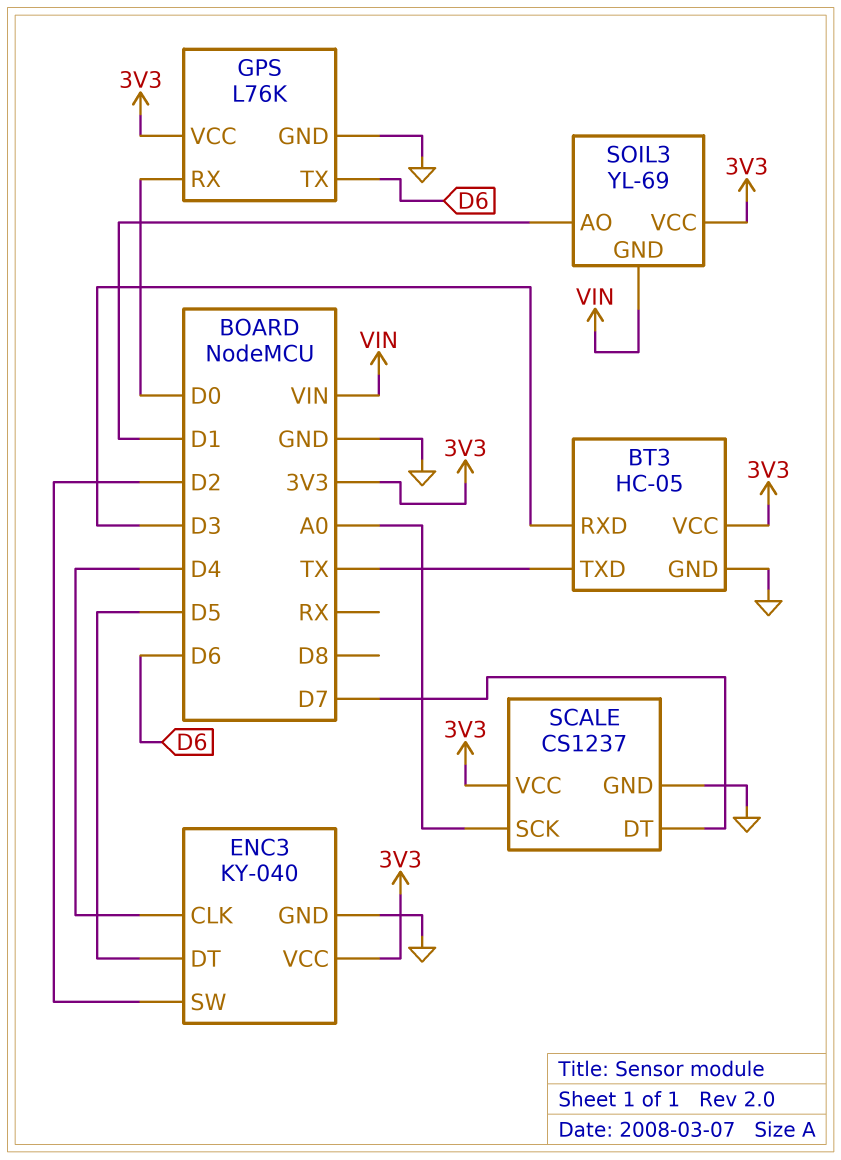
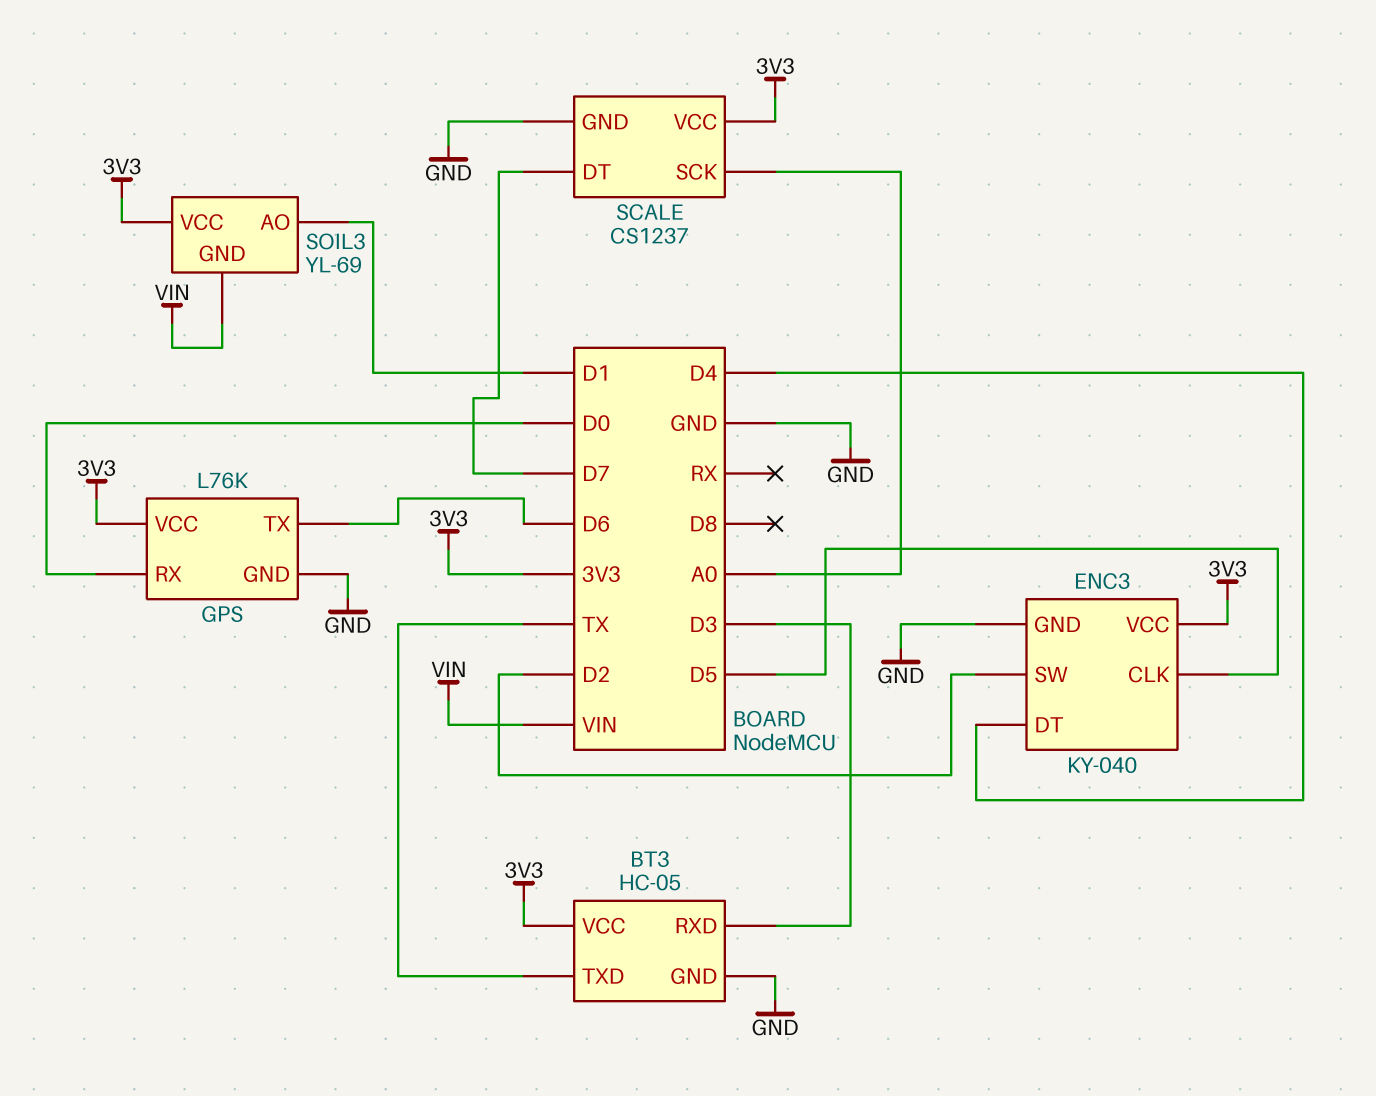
ENC3 pin CLK: D4 -> D5
ENC3 pin DT: D5 -> D4

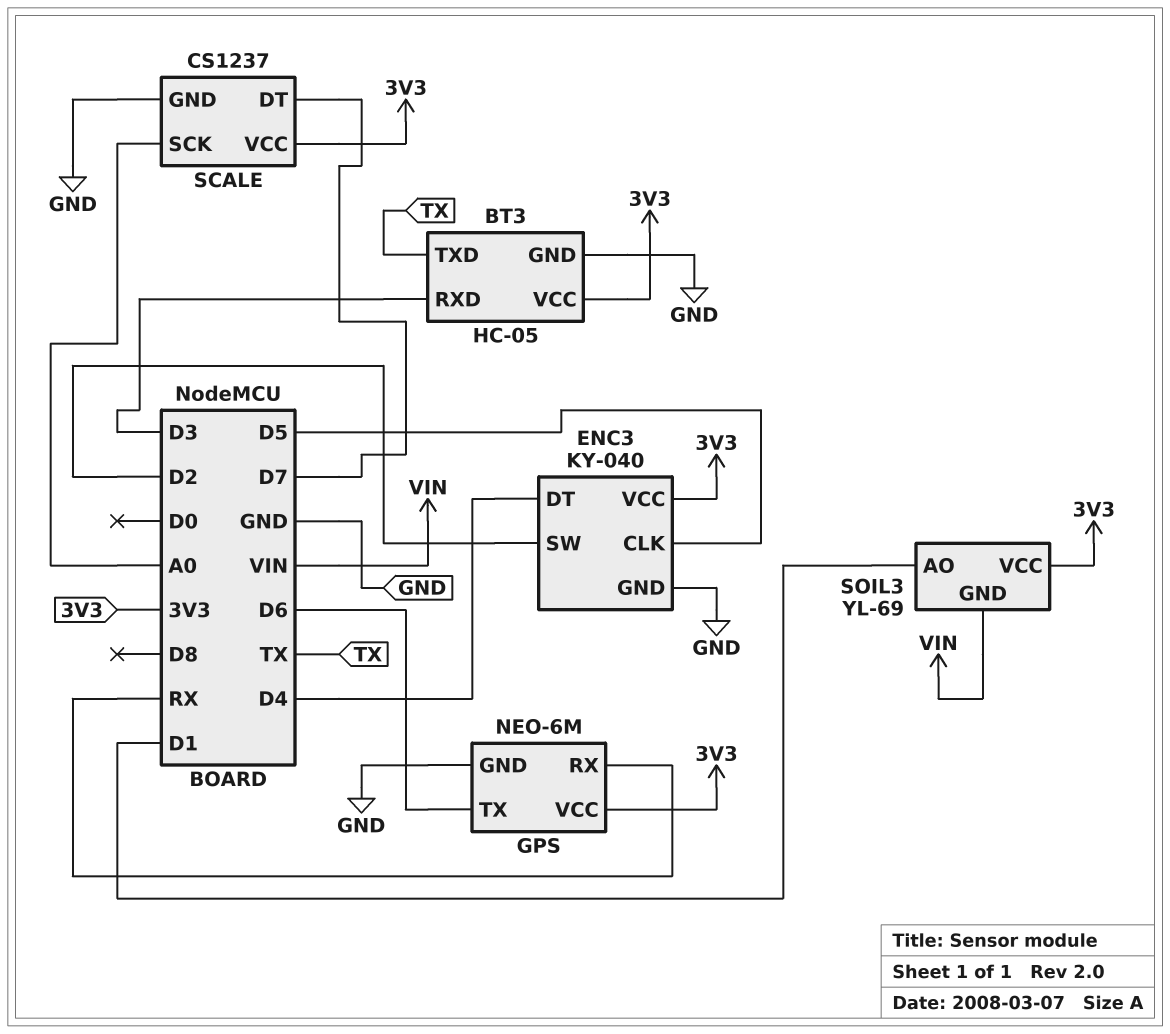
GPS: L76K -> NEO-6M
GPS pin RX: D0 -> RX

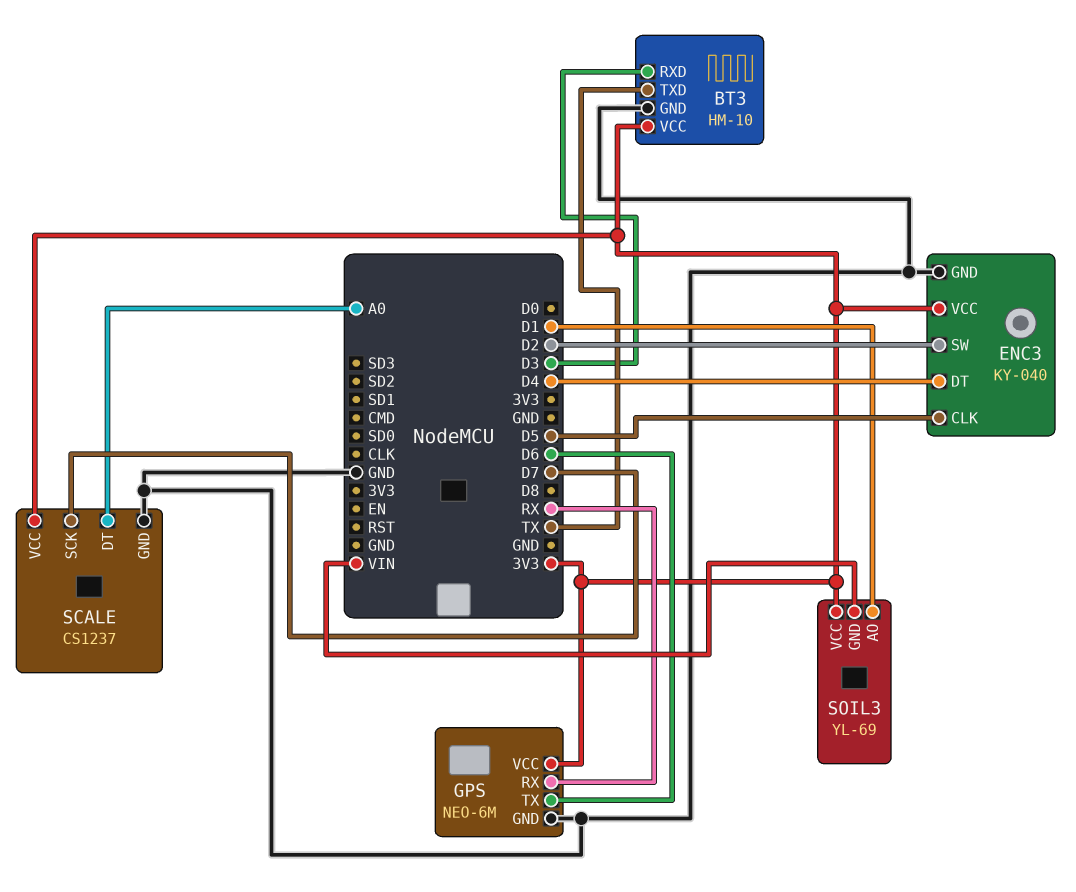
BT3: HC-05 -> HM-10
SCALE pin DT: D7 -> A0
SCALE pin SCK: A0 -> D7

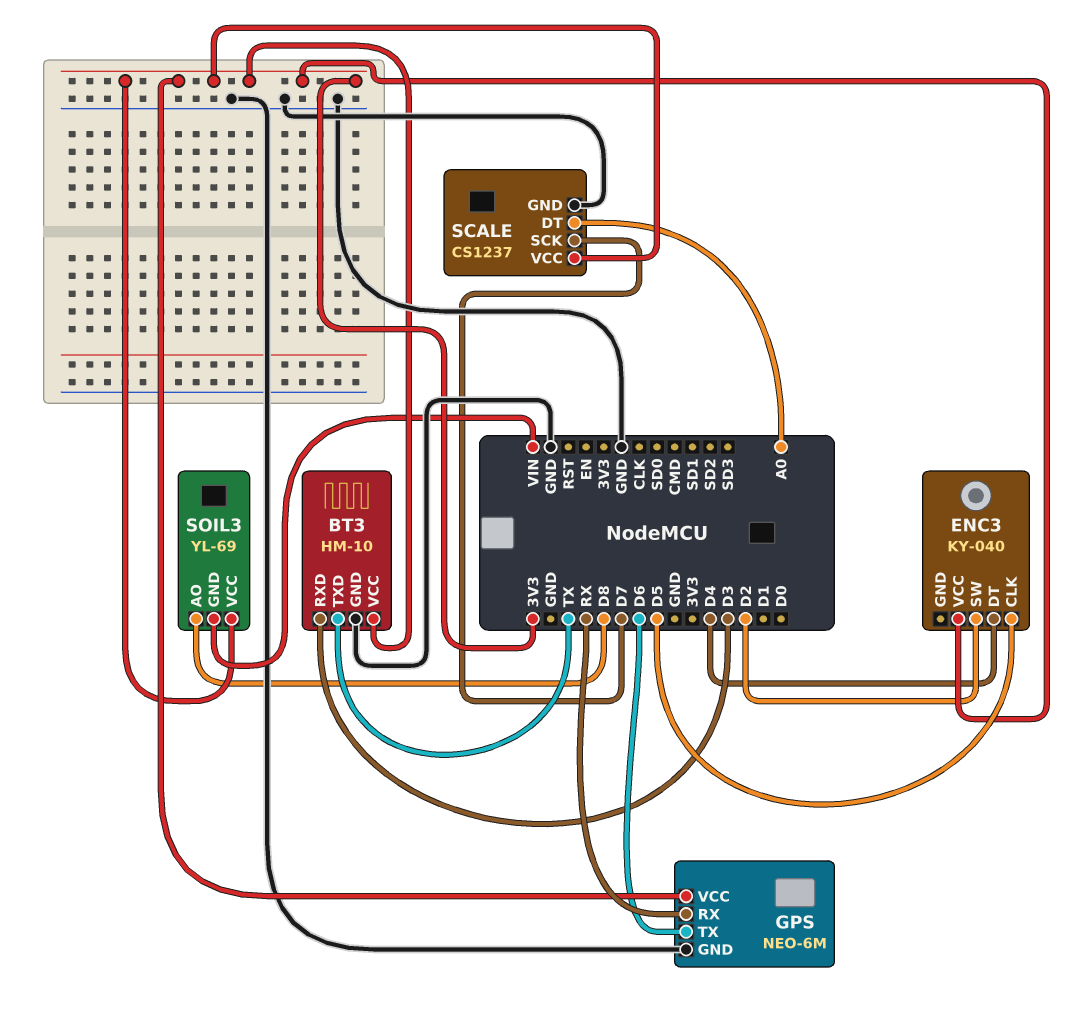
ENC3 pin GND: GND -> none
SOIL3 pin AO: D1 -> D8

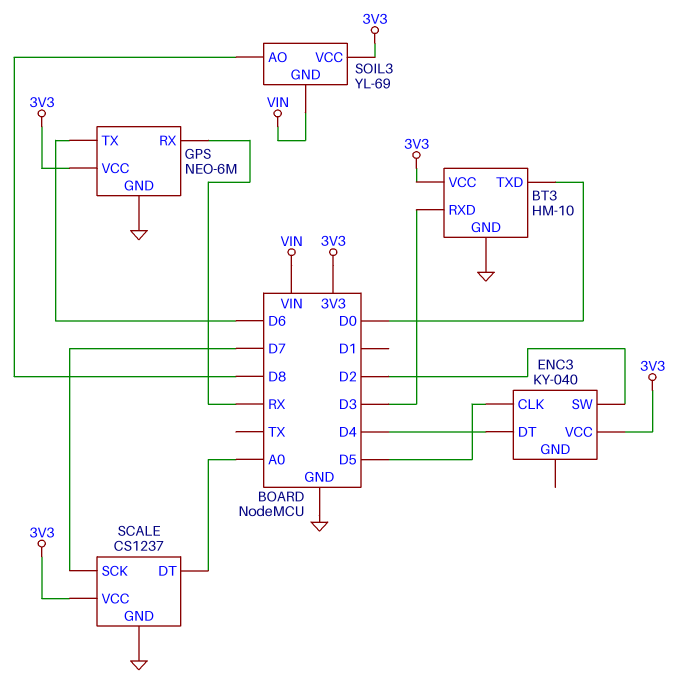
BT3 pin TXD: TX -> D0

